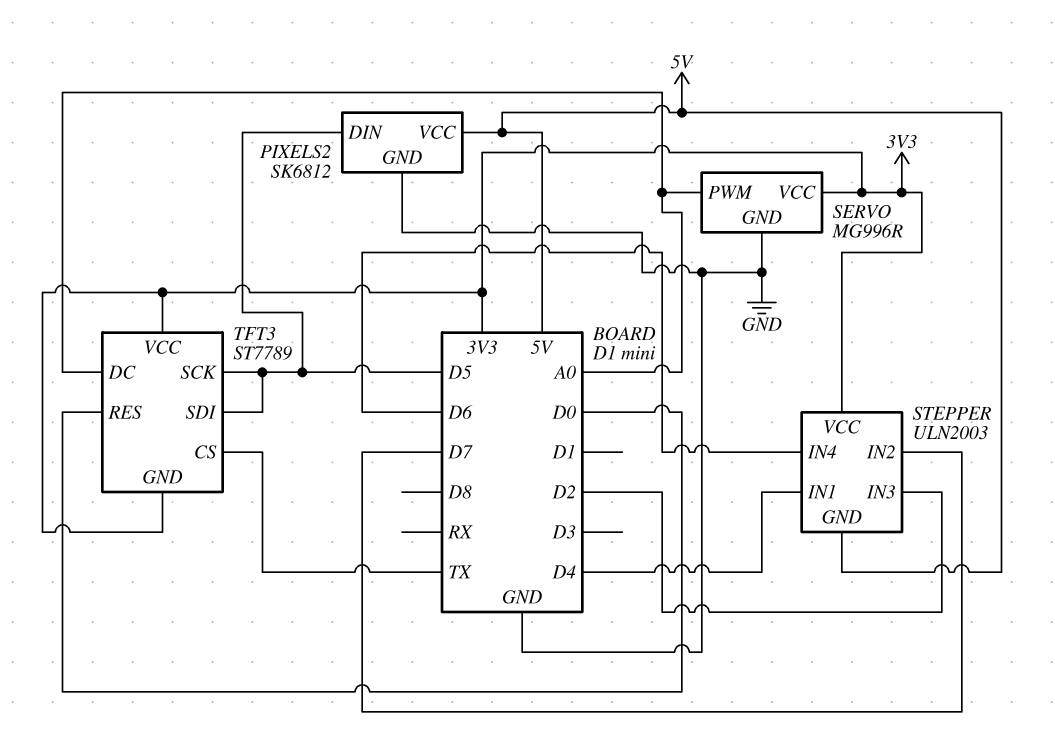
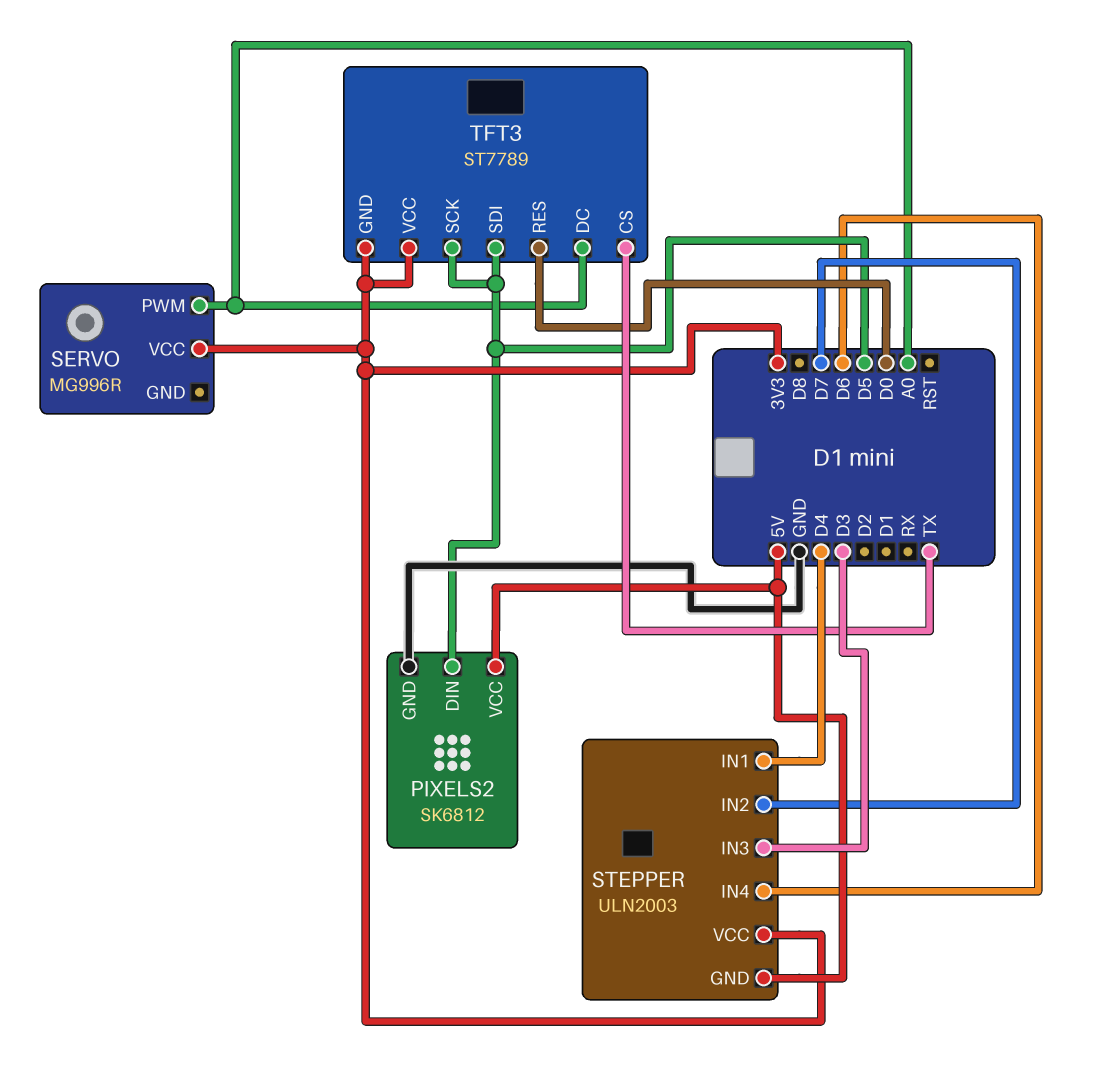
SERVO pin GND: GND -> none
STEPPER pin IN3: D2 -> D3

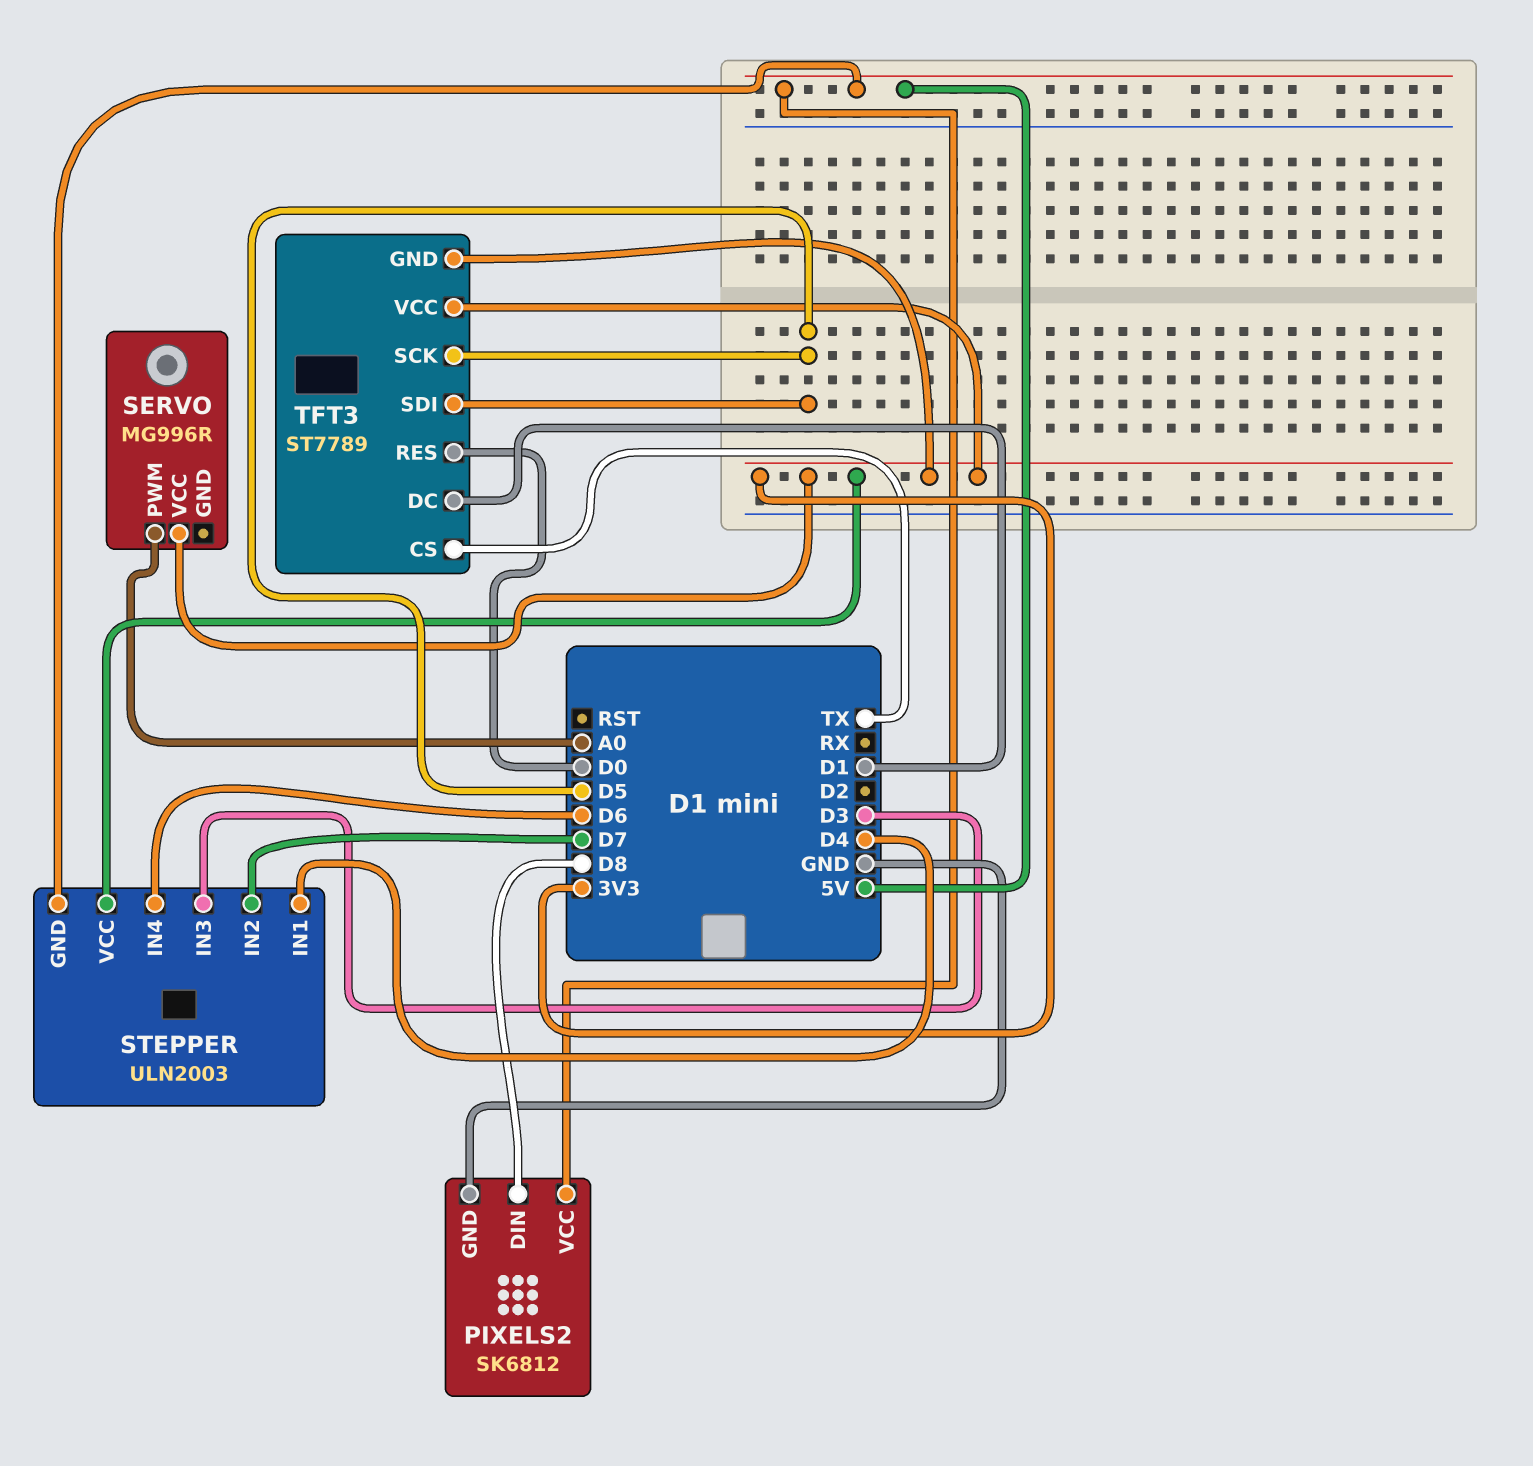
PIXELS2 pin DIN: D5 -> D8
TFT3 pin DC: A0 -> D1

